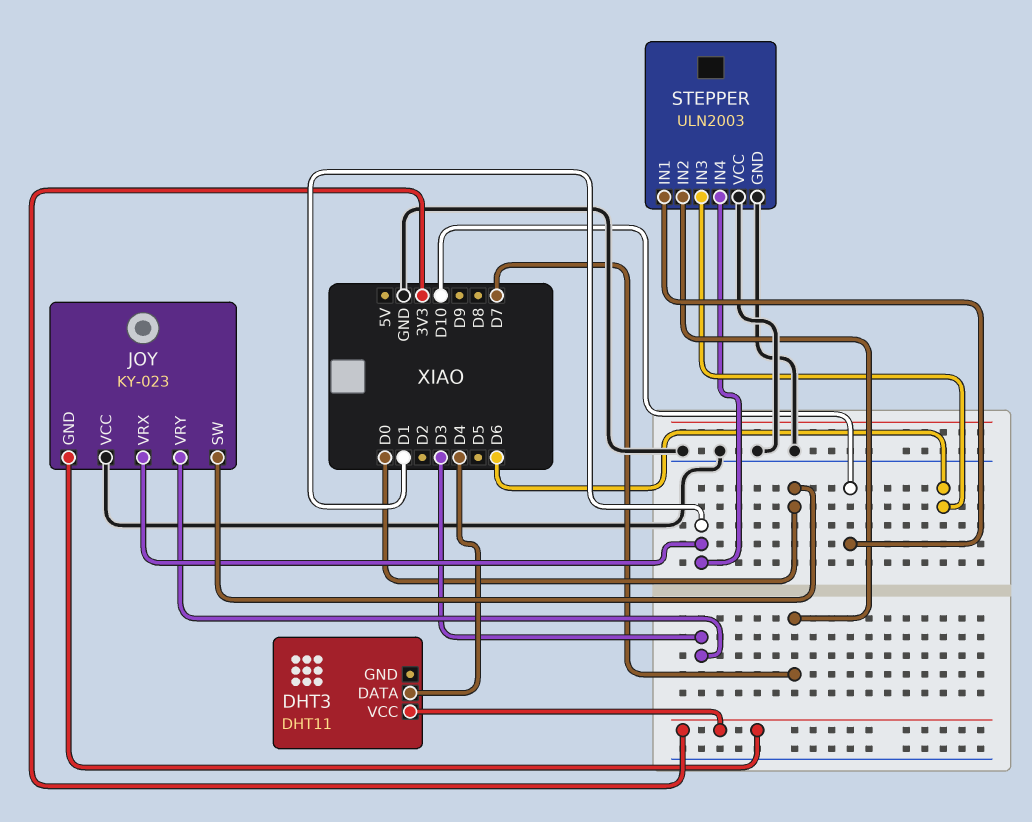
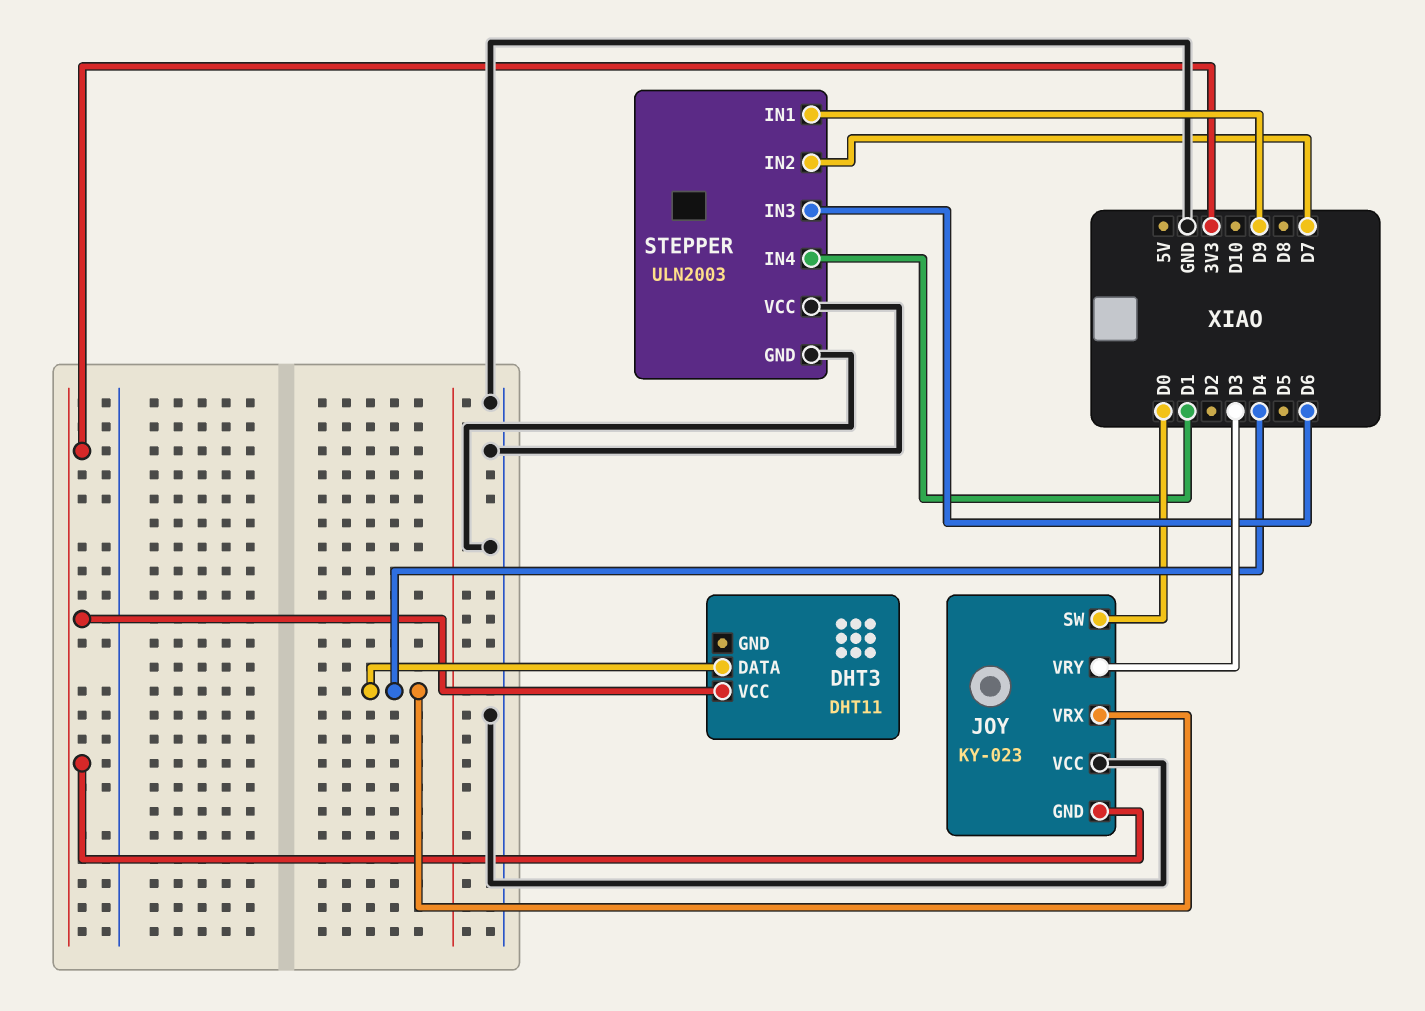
JOY pin VRX: D1 -> D4
STEPPER pin IN1: D10 -> D9

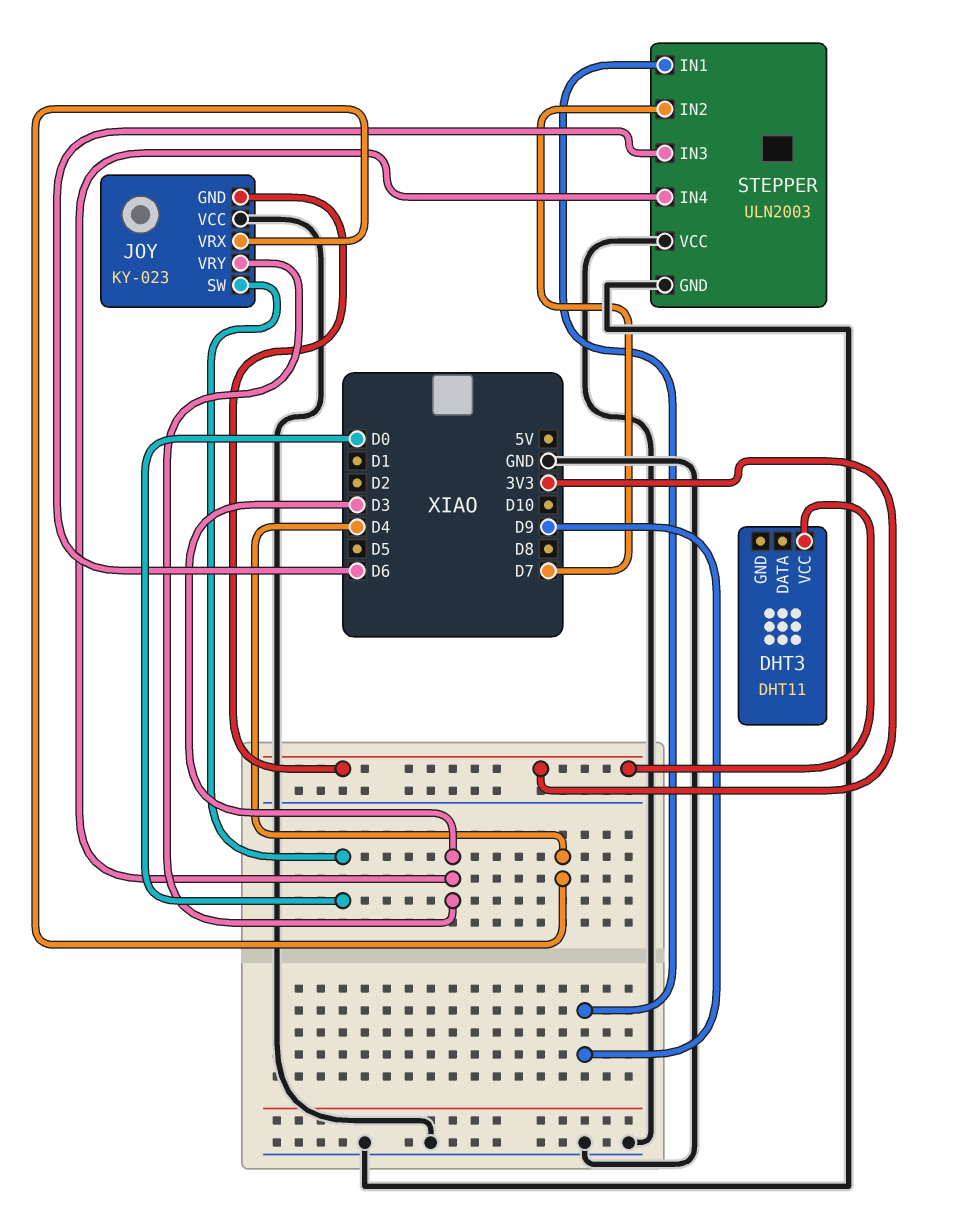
DHT3 pin DATA: D4 -> none
STEPPER pin IN4: D1 -> D3

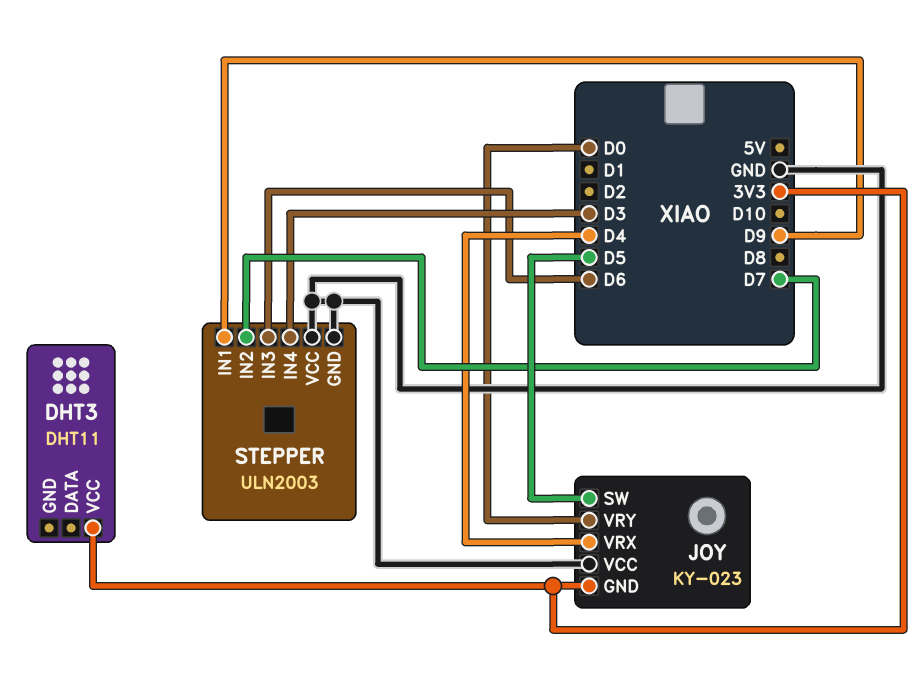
JOY pin SW: D0 -> D5
JOY pin VRY: D3 -> D0

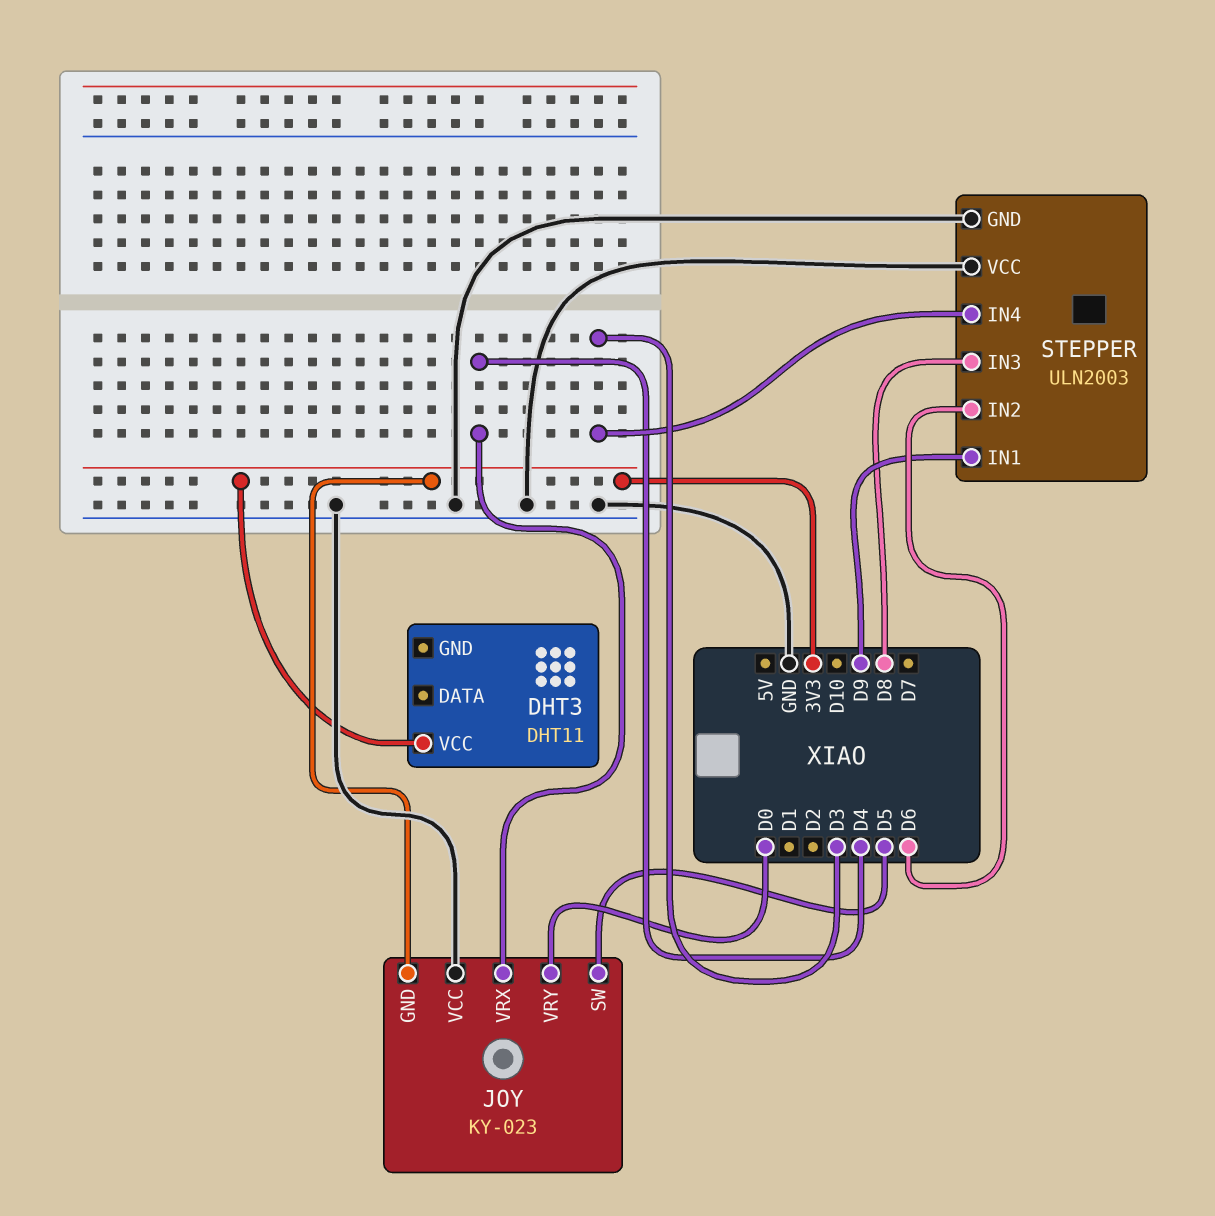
STEPPER pin IN2: D7 -> D6
STEPPER pin IN3: D6 -> D8

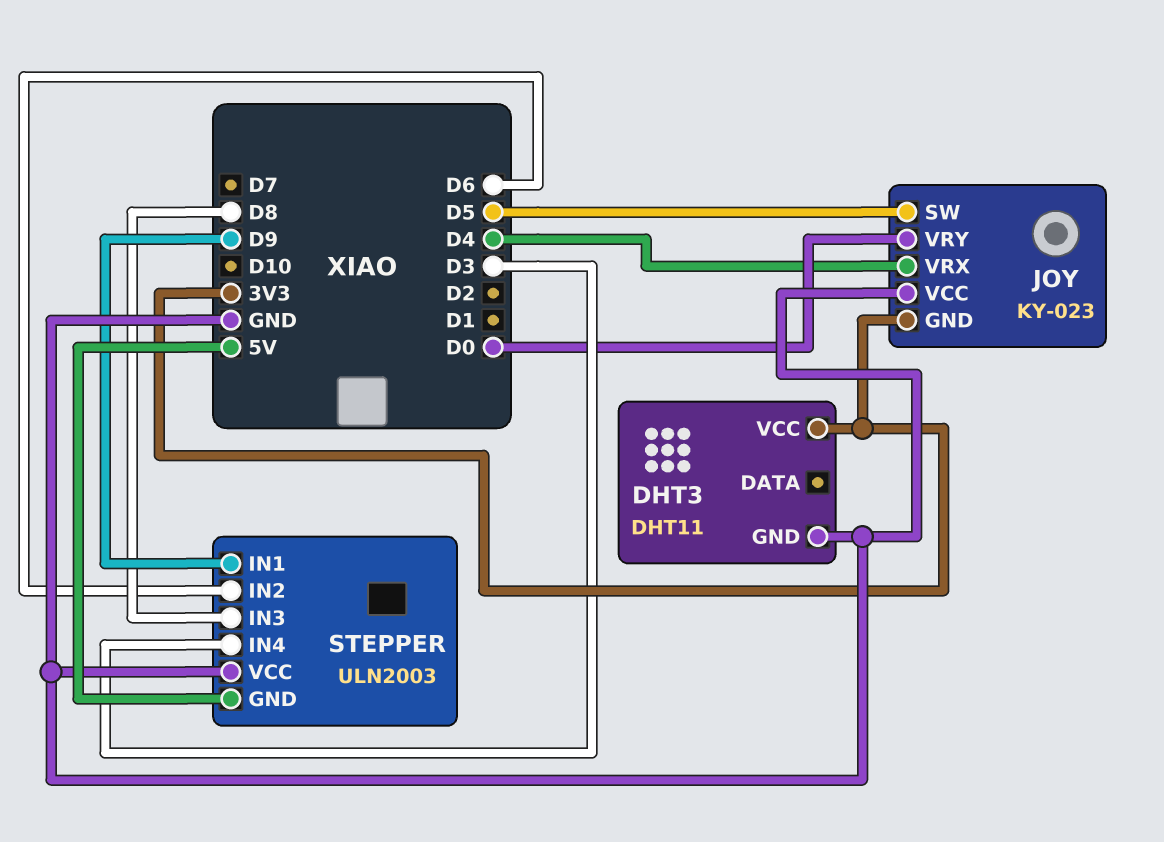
DHT3 pin GND: none -> GND
STEPPER pin GND: GND -> 5V

